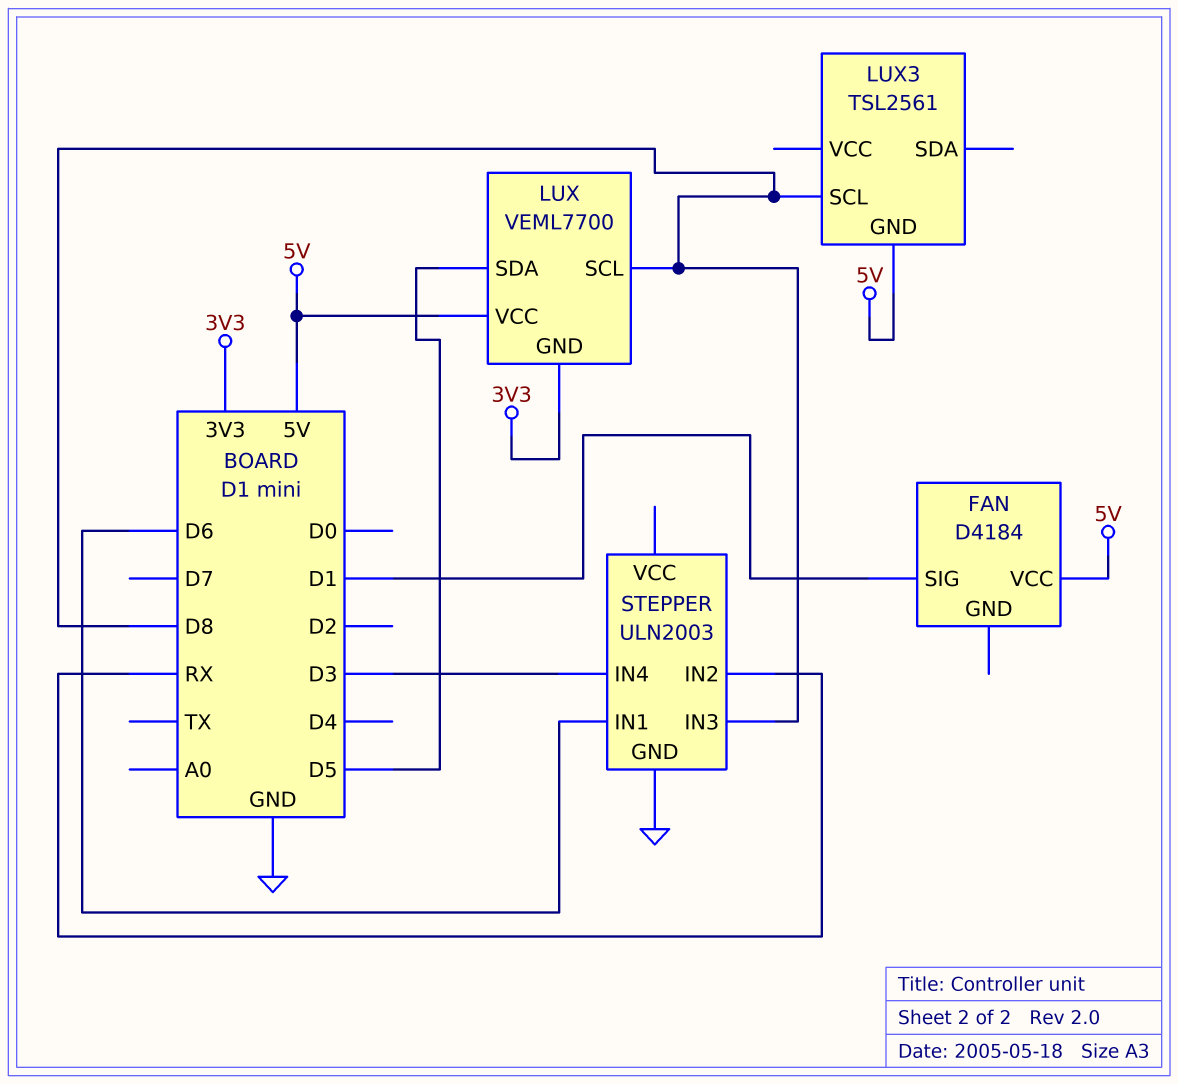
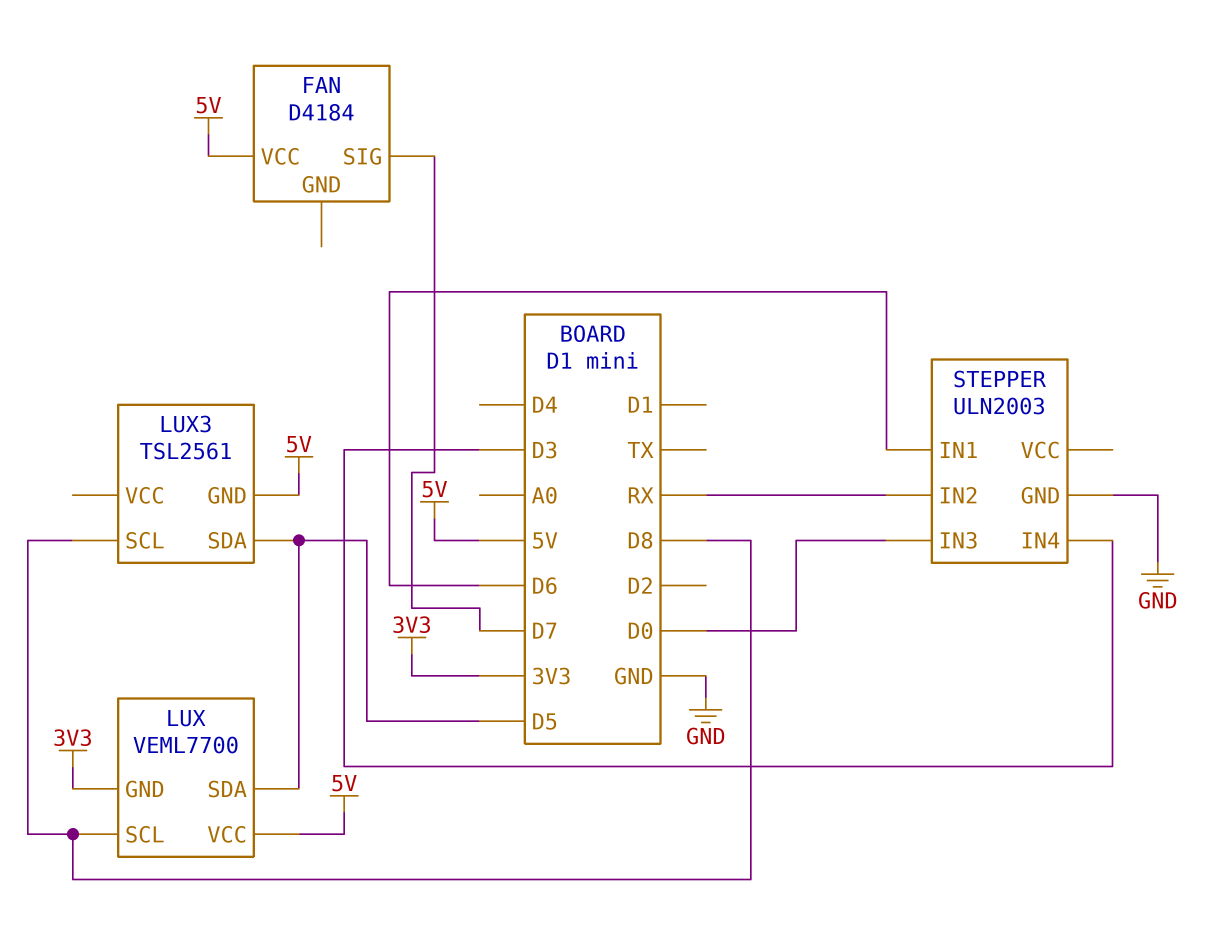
FAN pin SIG: D1 -> D7
LUX3 pin SDA: none -> D5
STEPPER pin IN3: D8 -> D0

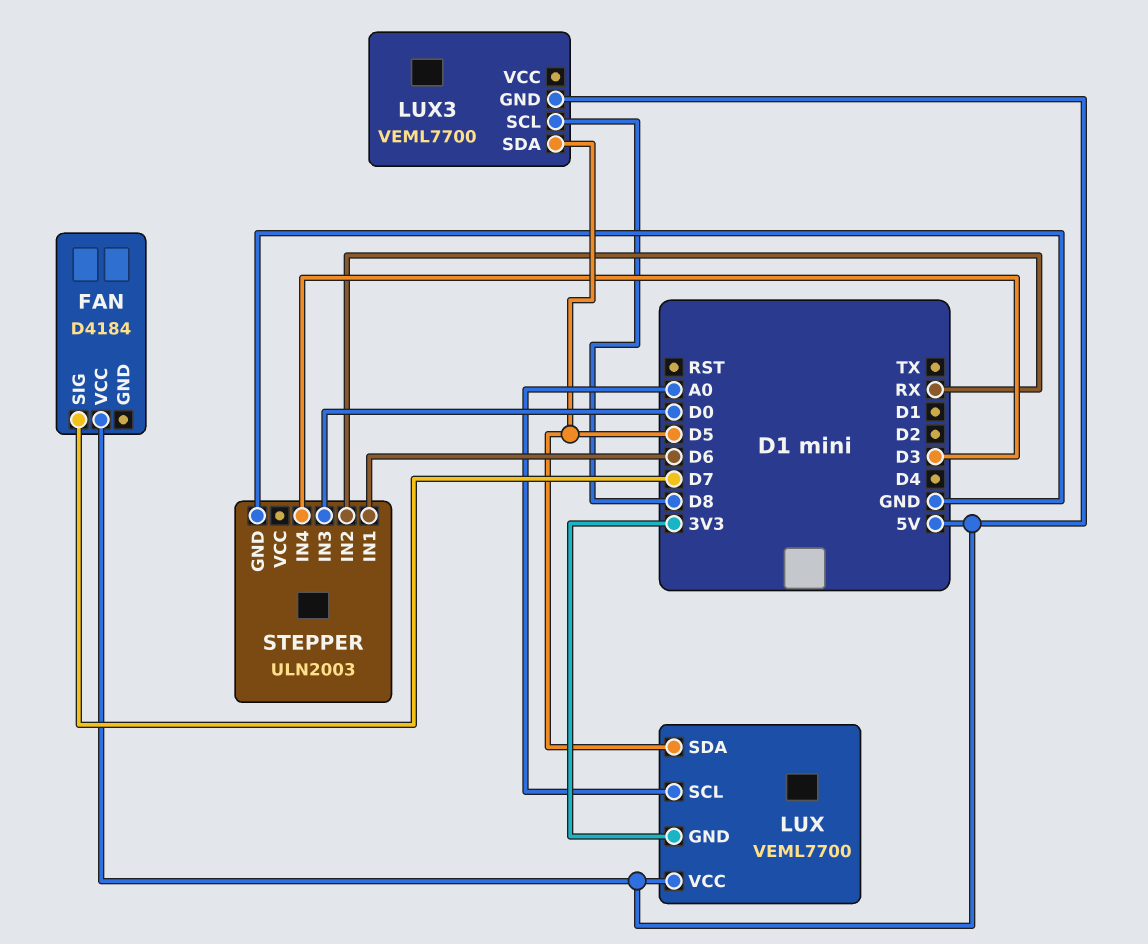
LUX pin SCL: D8 -> A0
LUX3: TSL2561 -> VEML7700

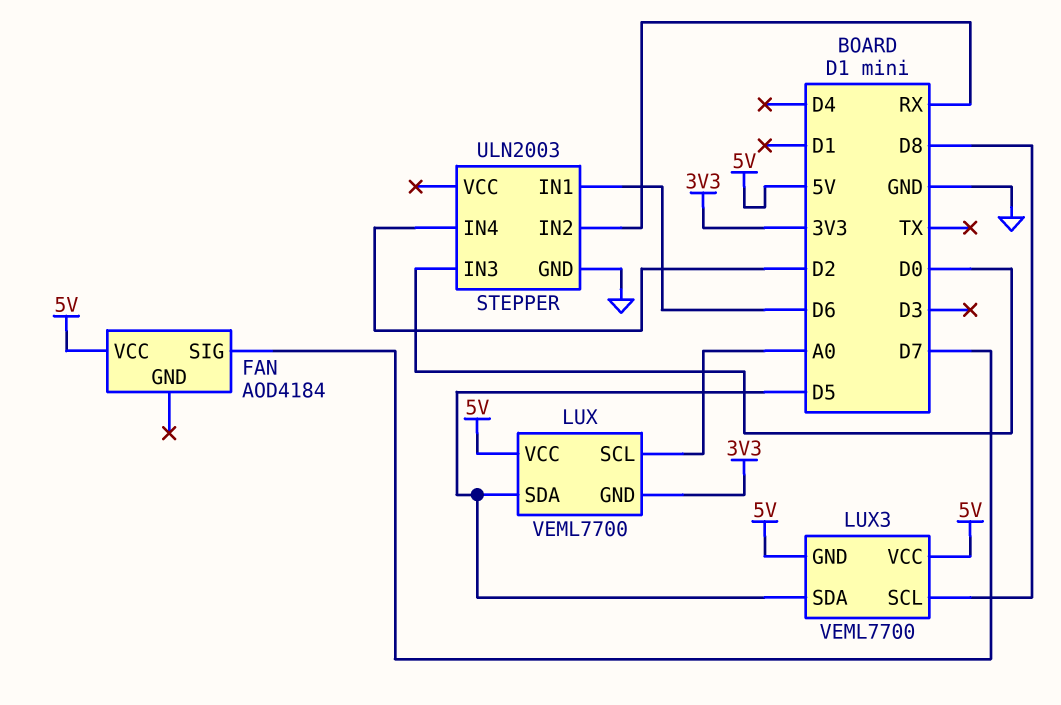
FAN: D4184 -> AOD4184
LUX3 pin VCC: none -> 5V
STEPPER pin IN4: D3 -> D2

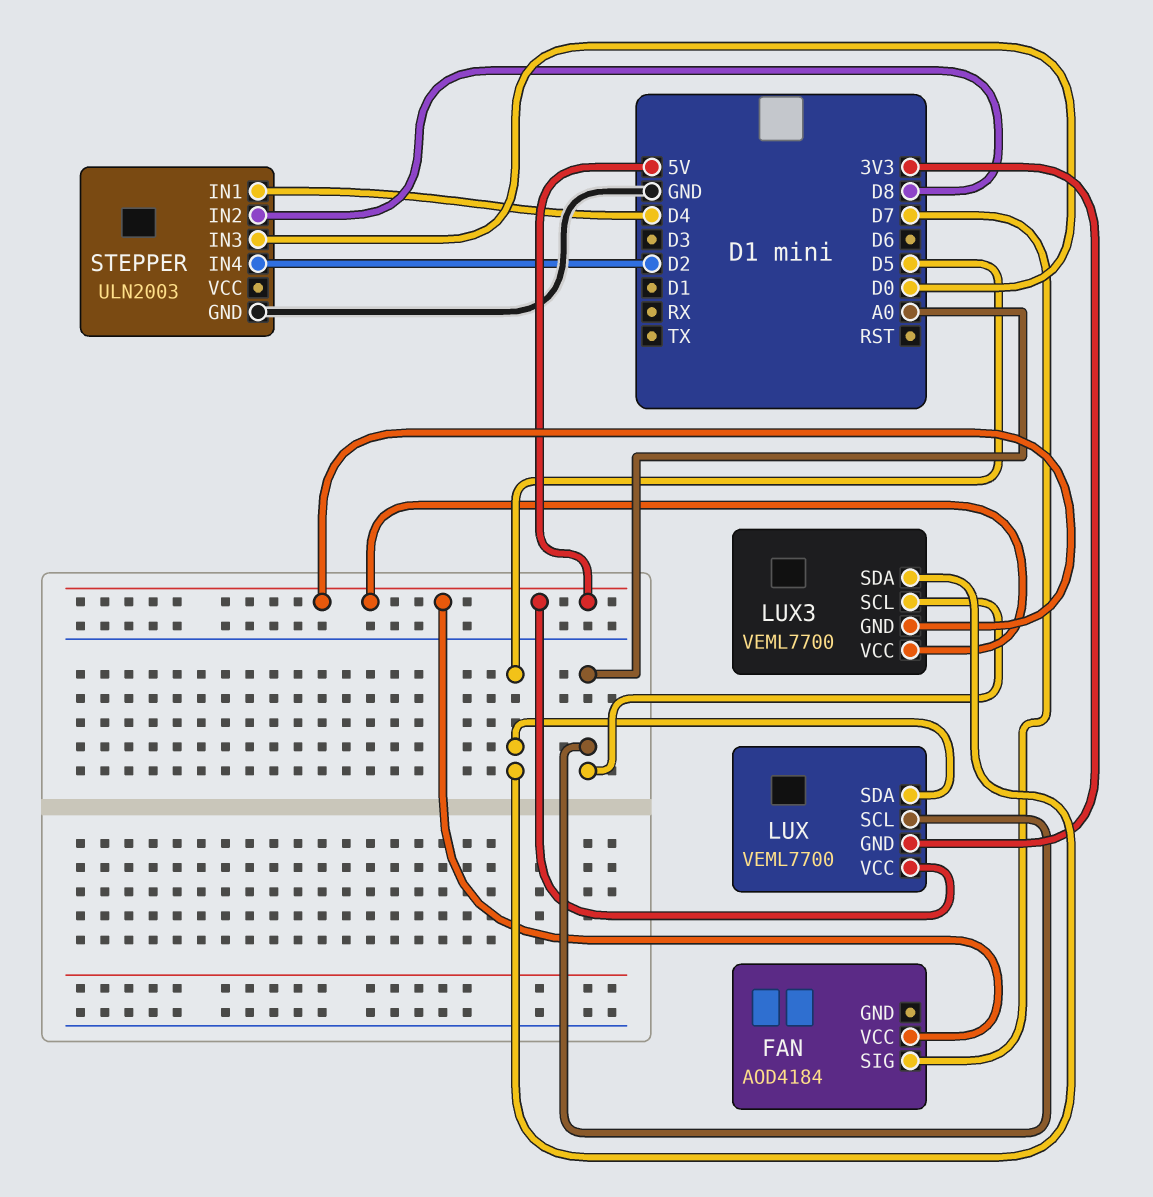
LUX3 pin SCL: D8 -> A0
STEPPER pin IN1: D6 -> D4
STEPPER pin IN2: RX -> D8

